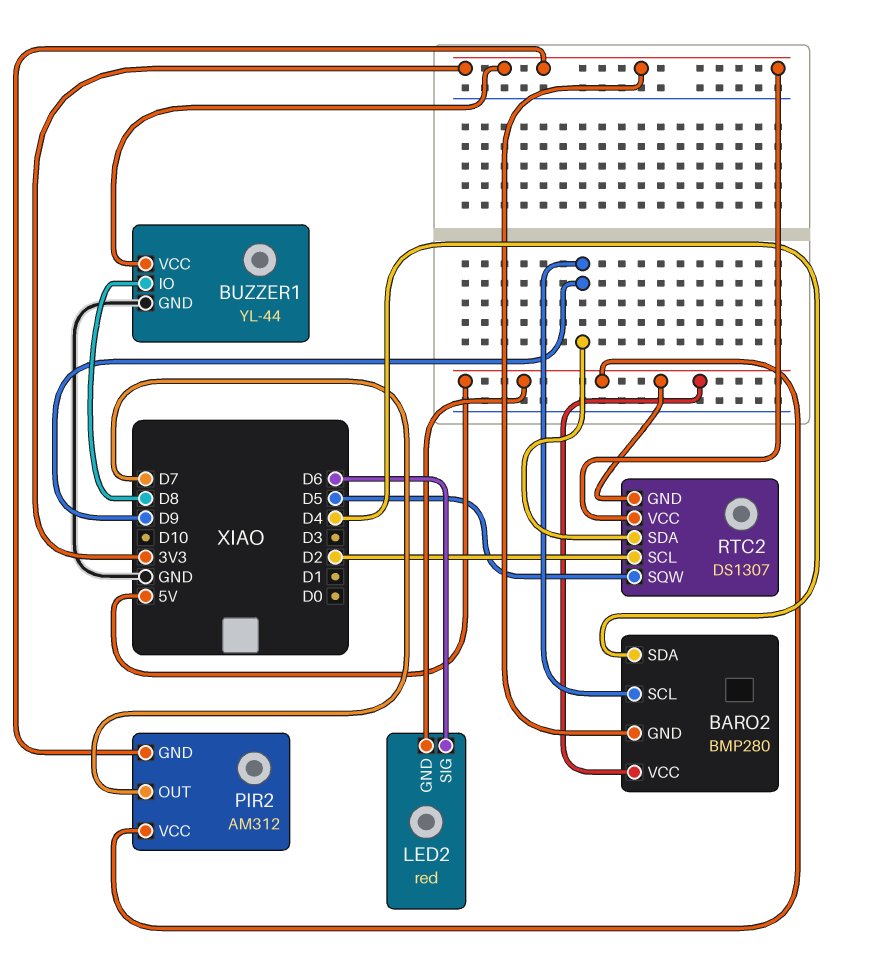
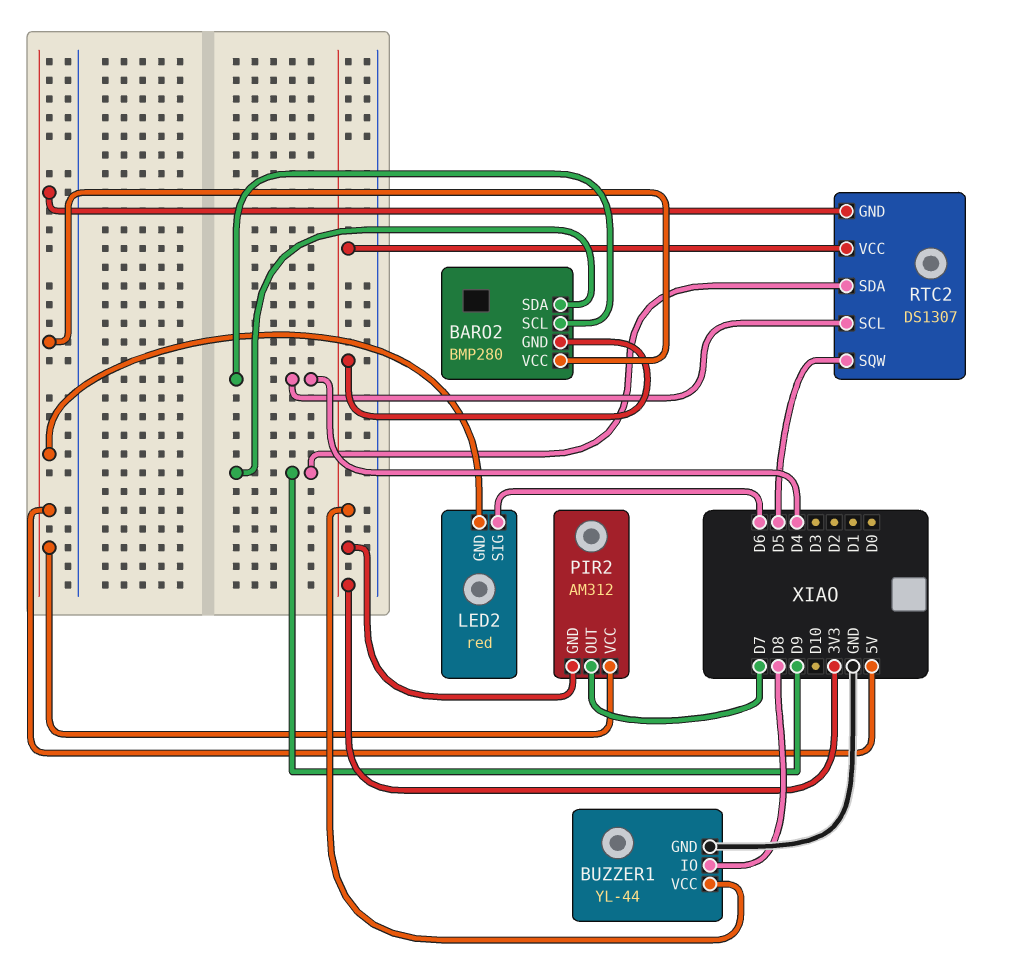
BARO2 pin SCL: D9 -> D4
BARO2 pin SDA: D4 -> D9
RTC2 pin SCL: D2 -> D4

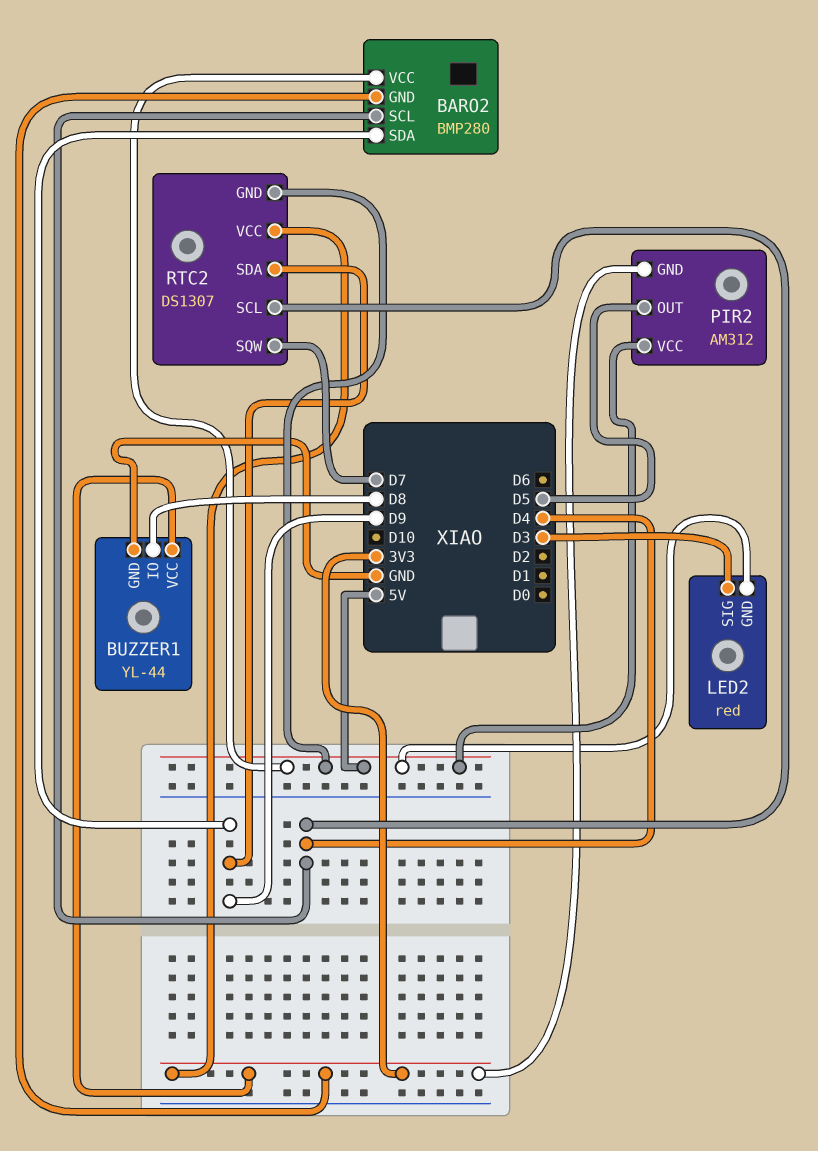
LED2 pin SIG: D6 -> D3
PIR2 pin OUT: D7 -> D5
RTC2 pin SQW: D5 -> D7

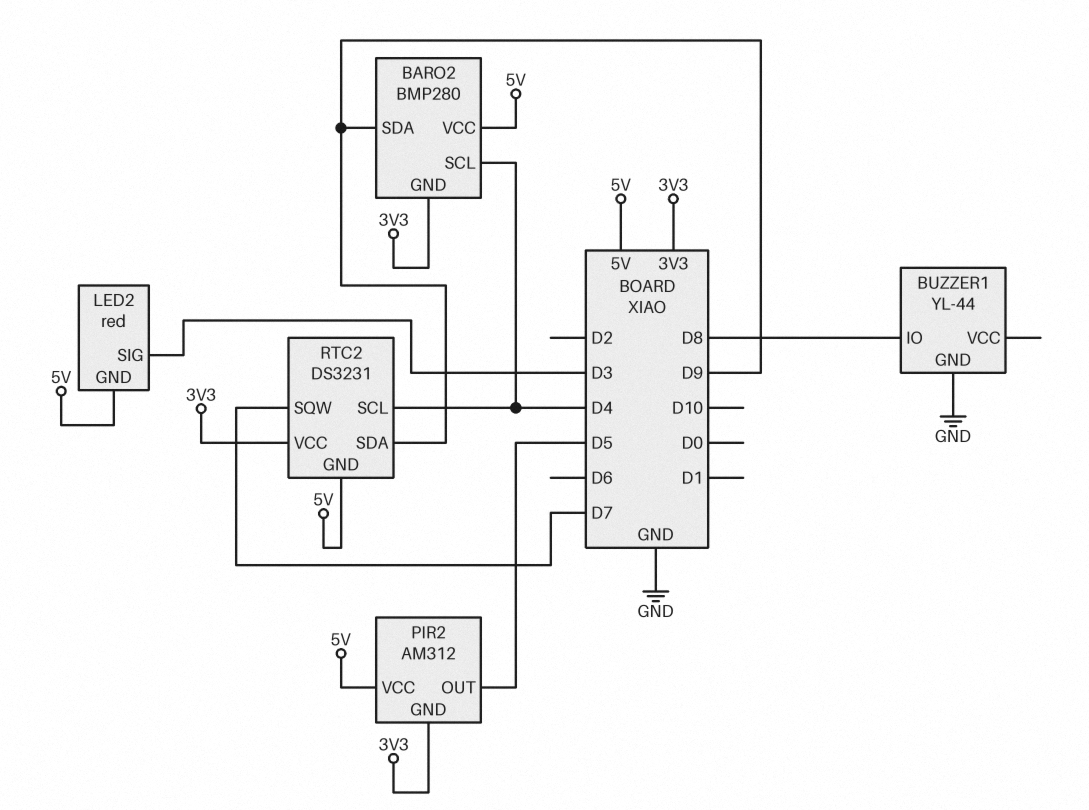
BUZZER1 pin VCC: 3V3 -> none
RTC2: DS1307 -> DS3231

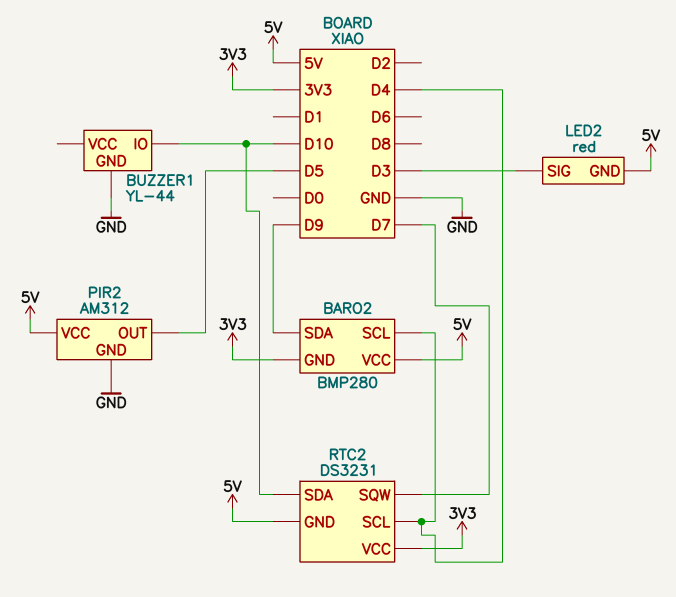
BUZZER1 pin IO: D8 -> D10
PIR2 pin GND: 3V3 -> GND
RTC2 pin SDA: D9 -> D10

